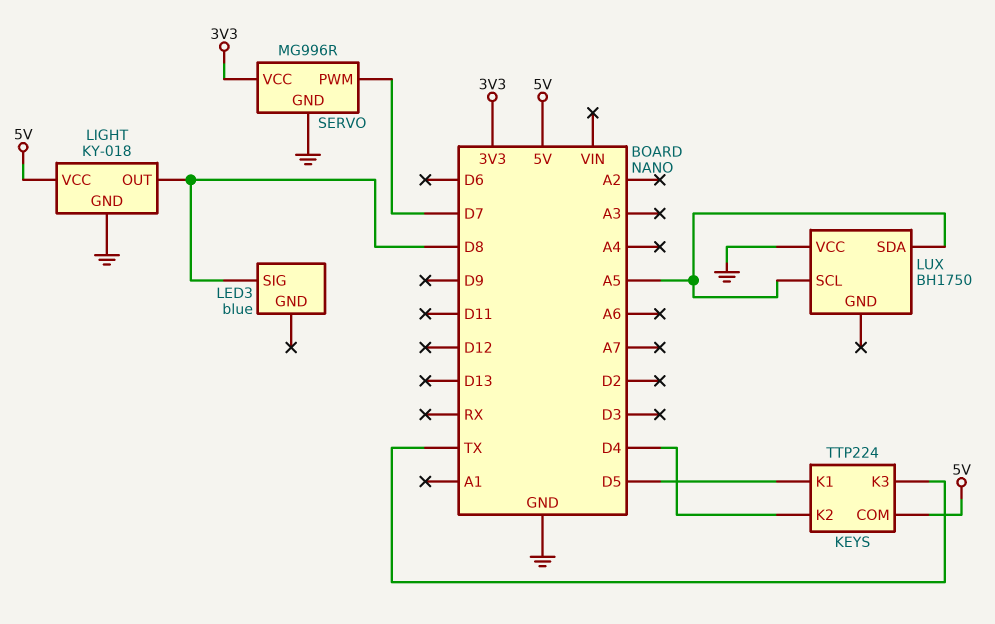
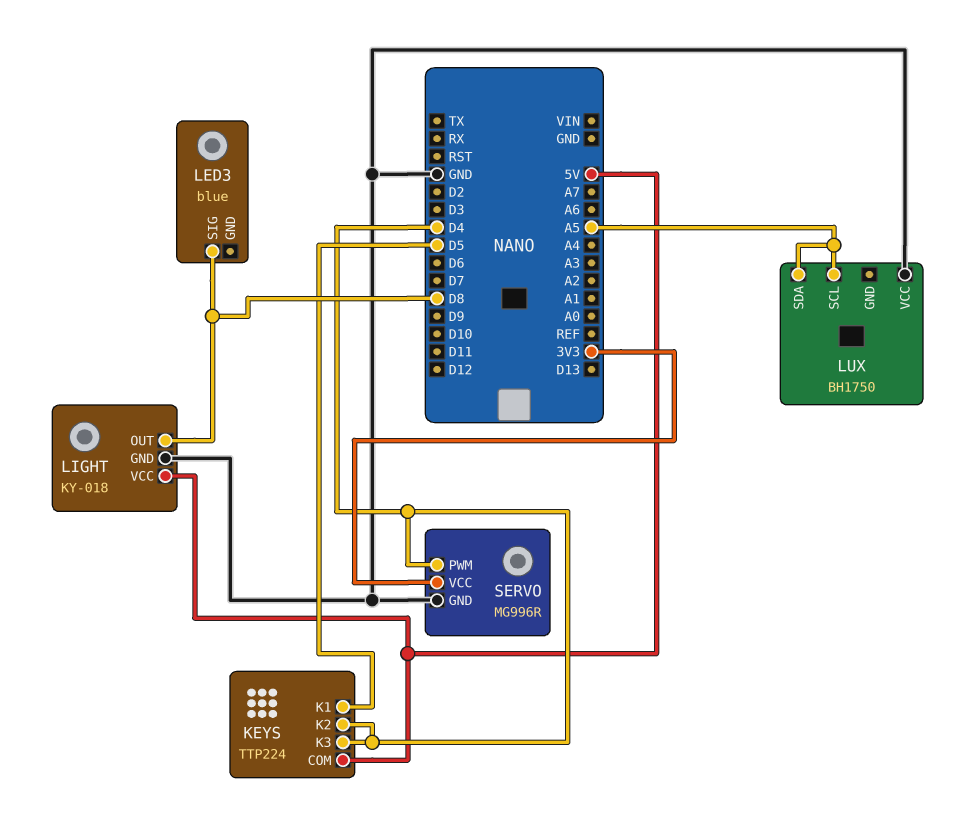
KEYS pin K3: TX -> D4
SERVO pin PWM: D7 -> D4

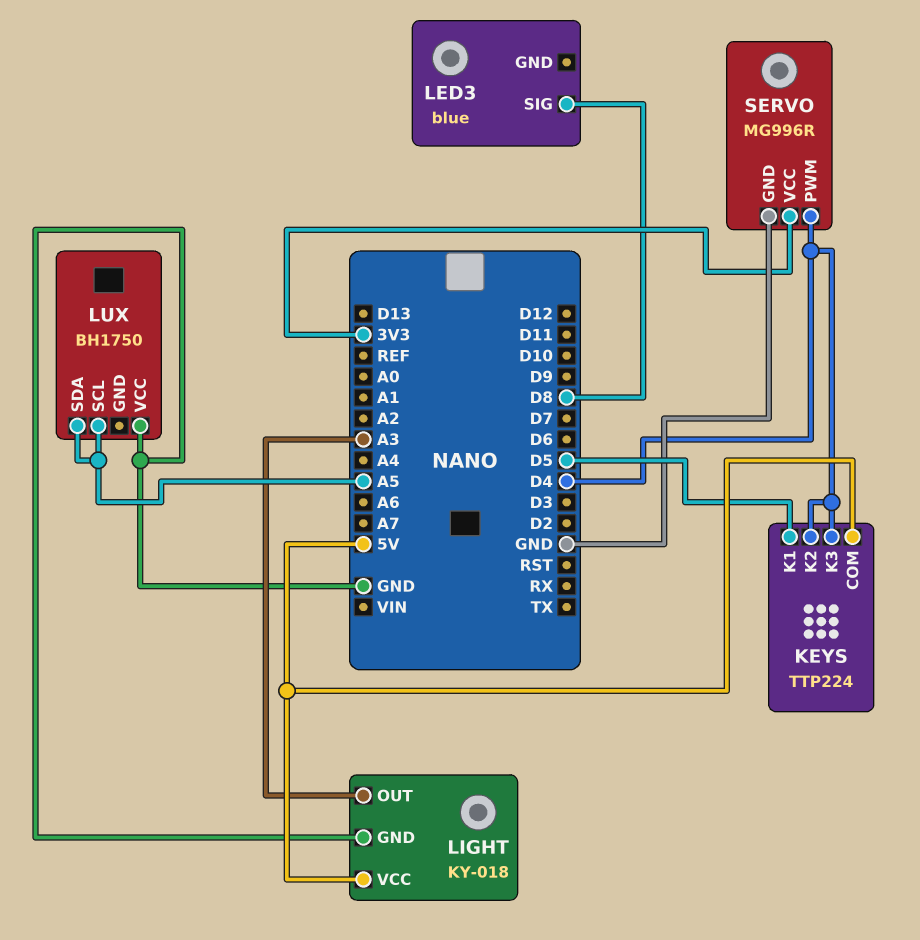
LIGHT pin OUT: D8 -> A3

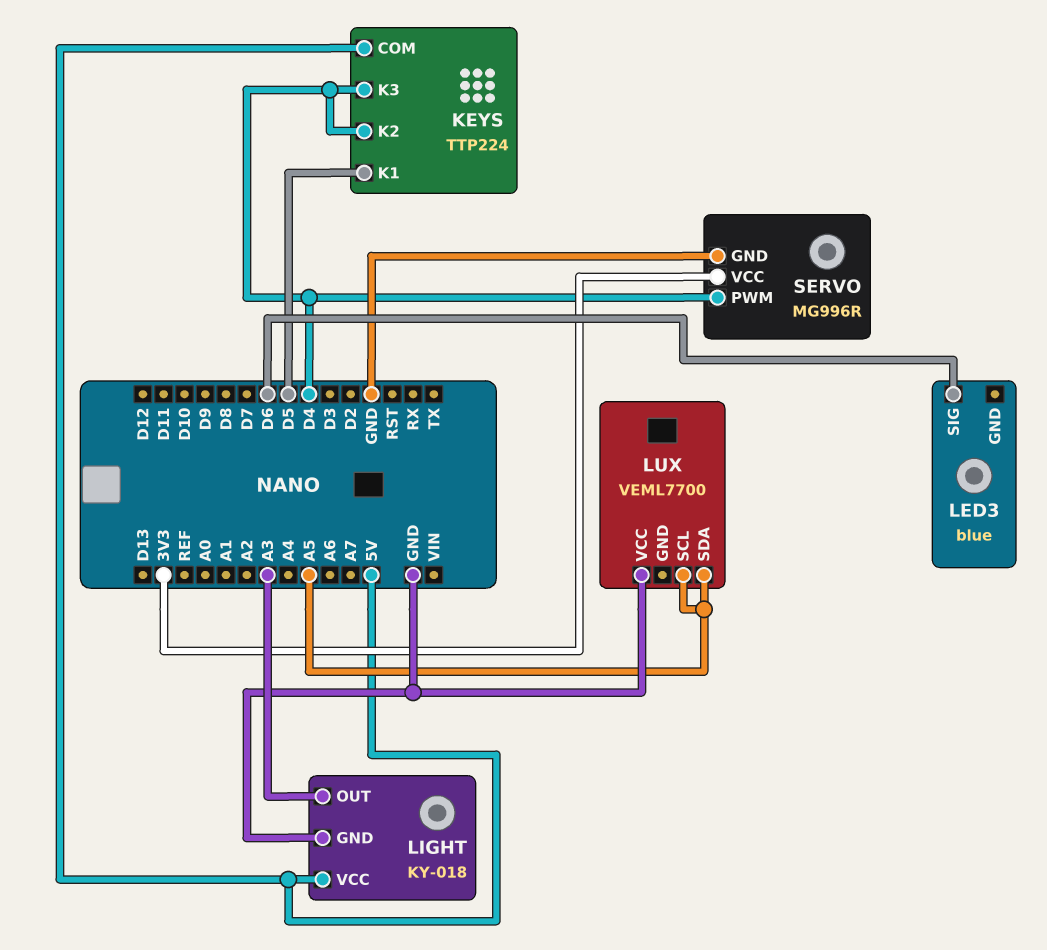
LED3 pin SIG: D8 -> D6
LUX: BH1750 -> VEML7700

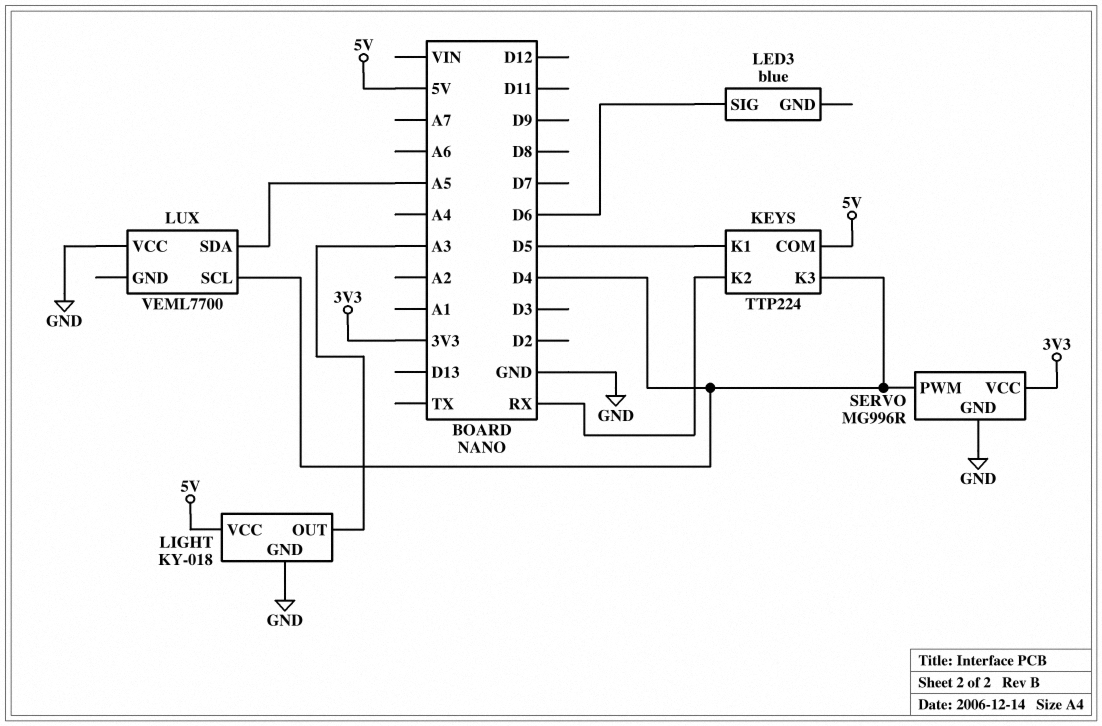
KEYS pin K2: D4 -> RX
LUX pin SCL: A5 -> D4

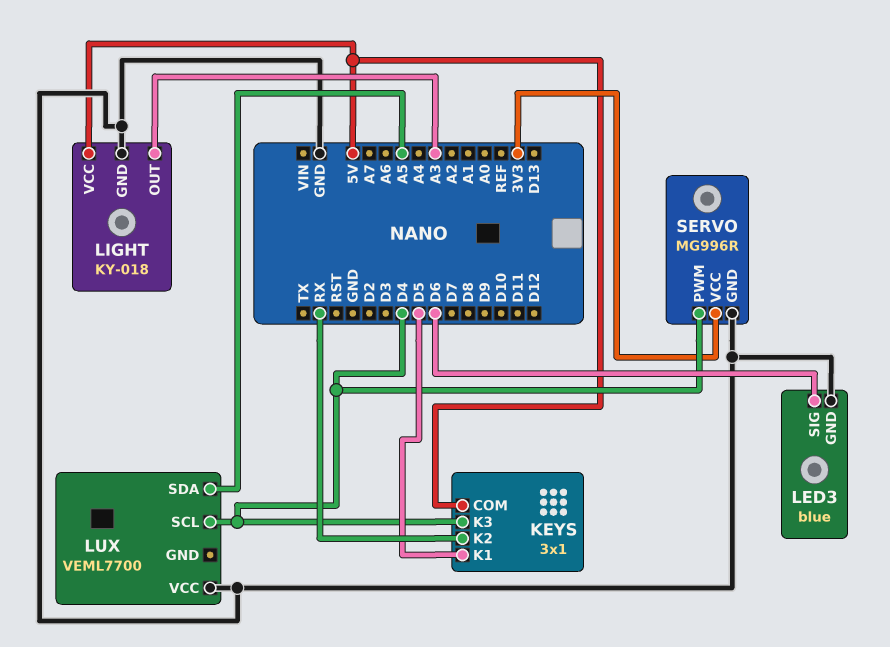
KEYS: TTP224 -> 3x1
LED3 pin GND: none -> GND

